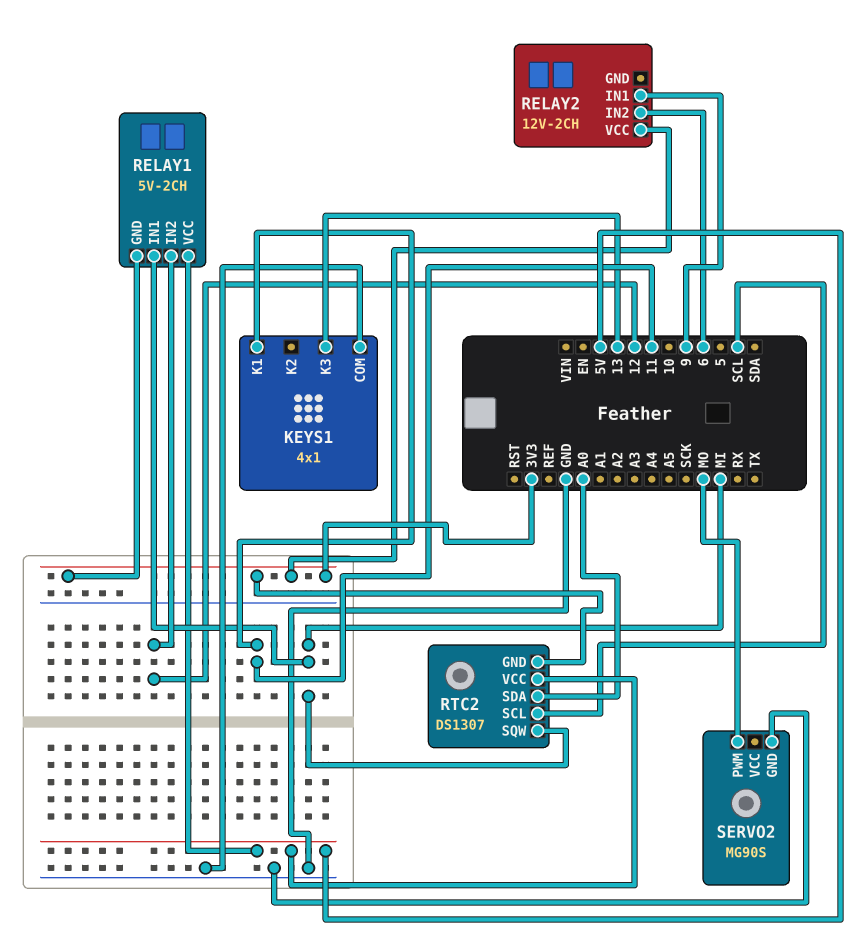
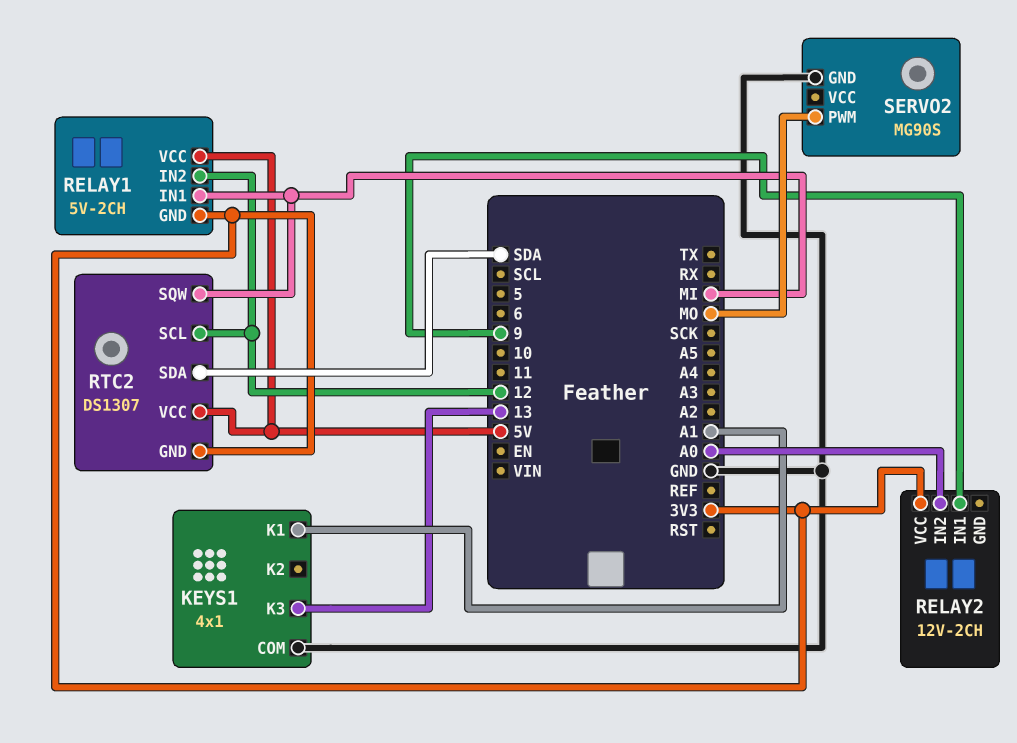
KEYS1 pin K1: 11 -> A1
RELAY2 pin IN2: 6 -> A0
RTC2 pin SCL: SCL -> 12
RTC2 pin SDA: A0 -> SDA

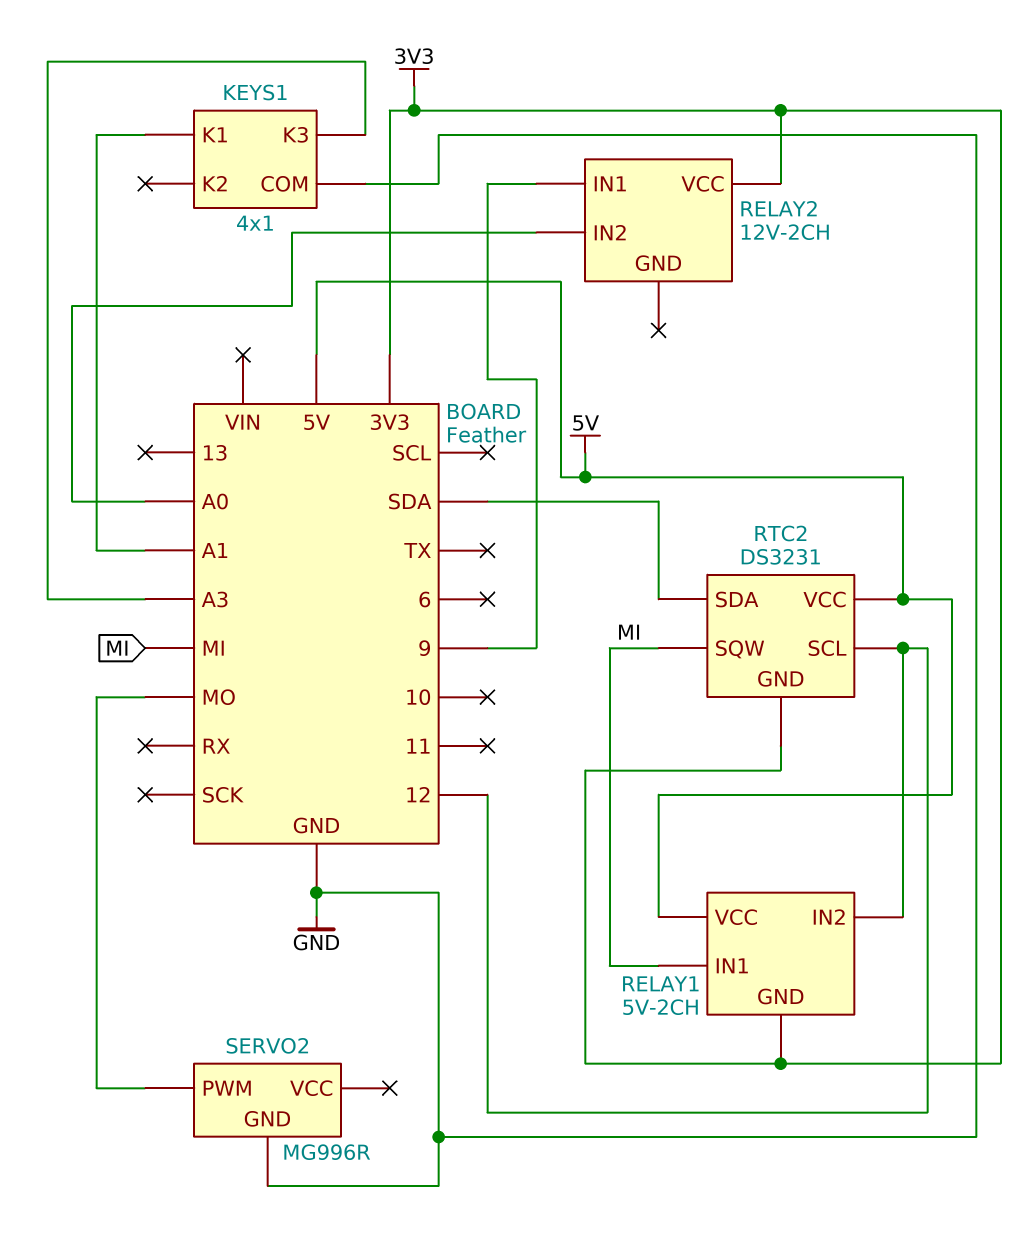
KEYS1 pin K3: 13 -> A3
RTC2: DS1307 -> DS3231
SERVO2: MG90S -> MG996R

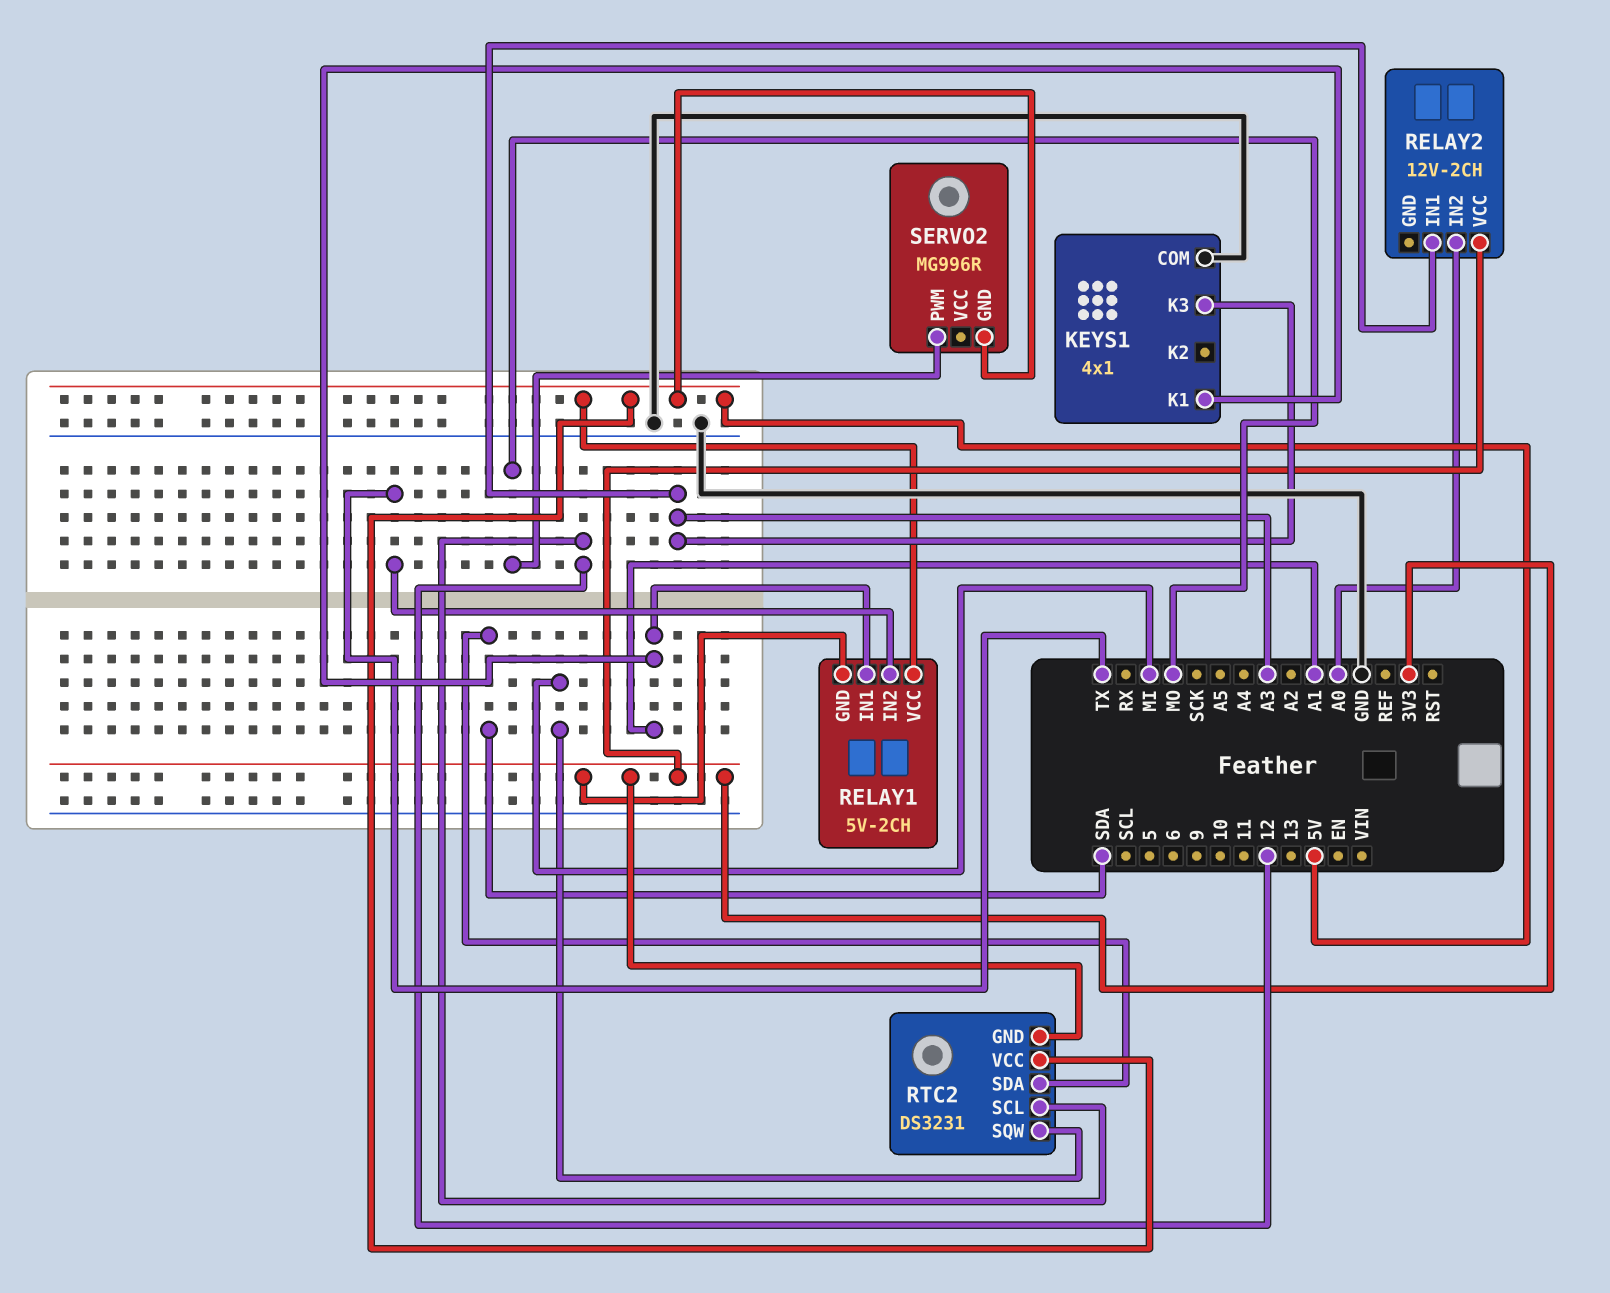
RELAY1 pin IN1: MI -> A1
RELAY1 pin IN2: 12 -> TX
RELAY2 pin IN1: 9 -> A3
SERVO2 pin GND: GND -> 5V

